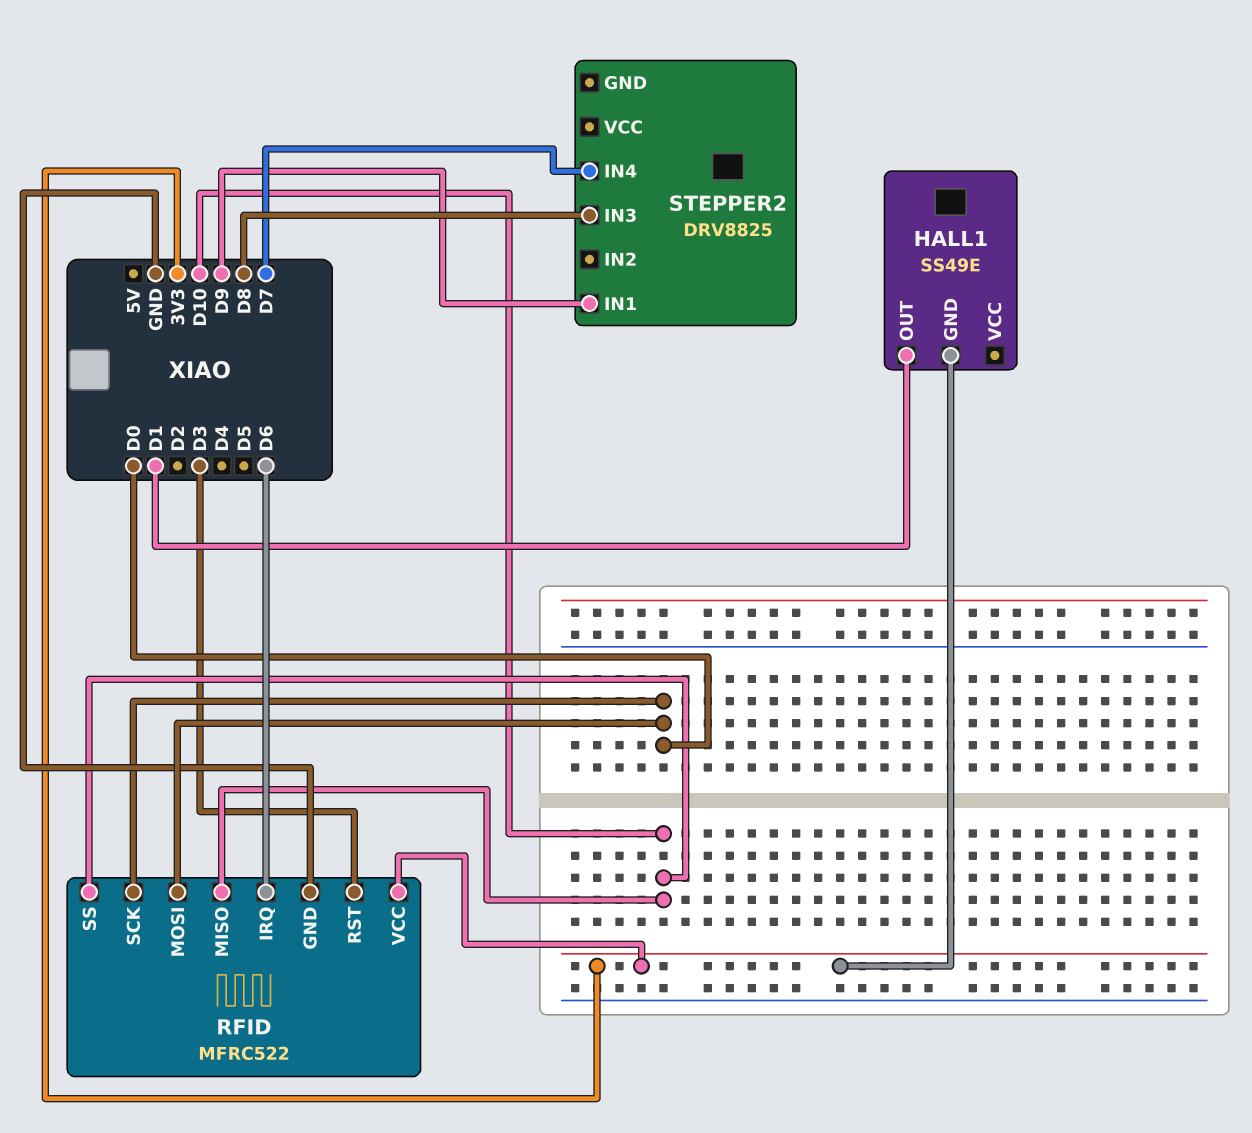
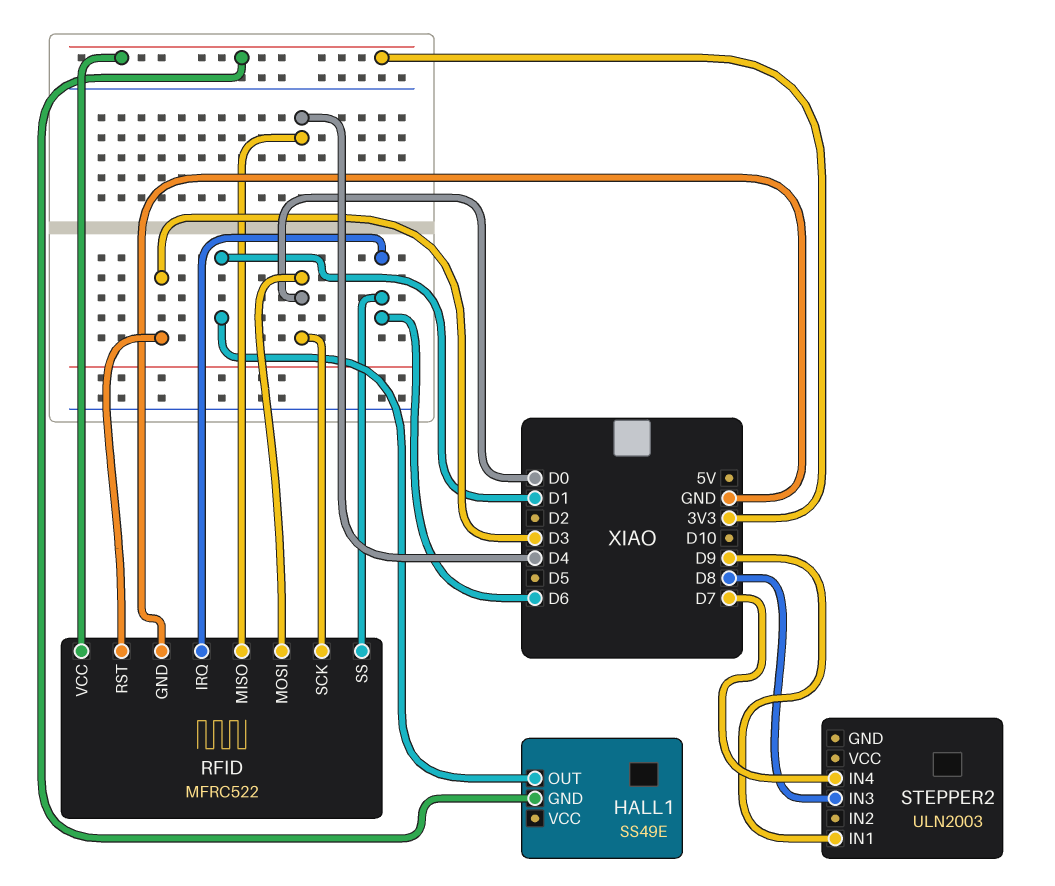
RFID pin MISO: D10 -> D4
RFID pin SS: D10 -> D6
STEPPER2: DRV8825 -> ULN2003

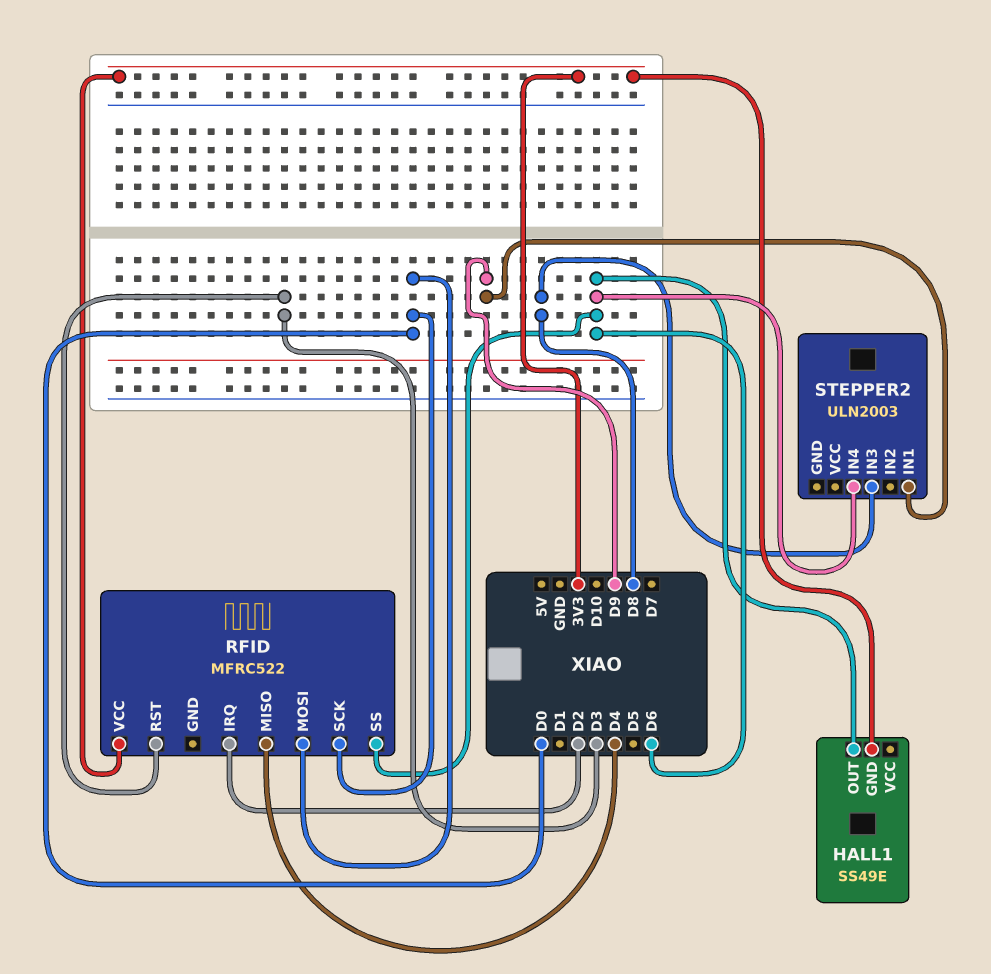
HALL1 pin OUT: D1 -> D6
RFID pin GND: GND -> none
RFID pin IRQ: D6 -> D2
STEPPER2 pin IN4: D7 -> D6

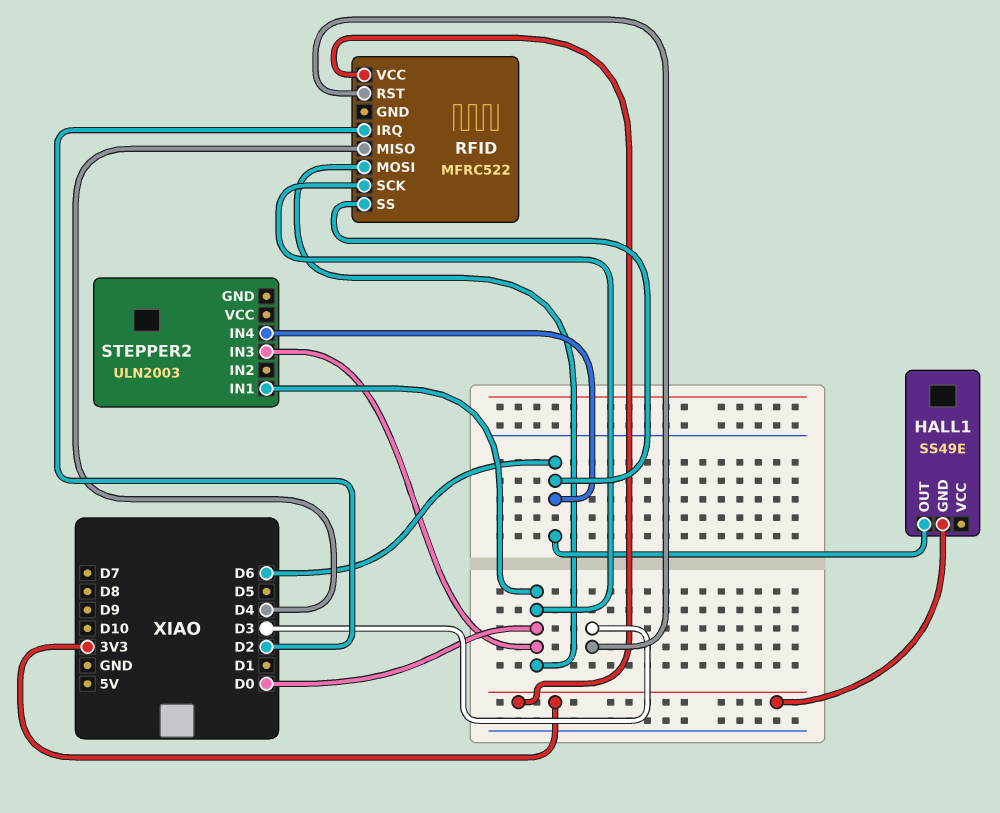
STEPPER2 pin IN1: D9 -> D0
STEPPER2 pin IN3: D8 -> D0

